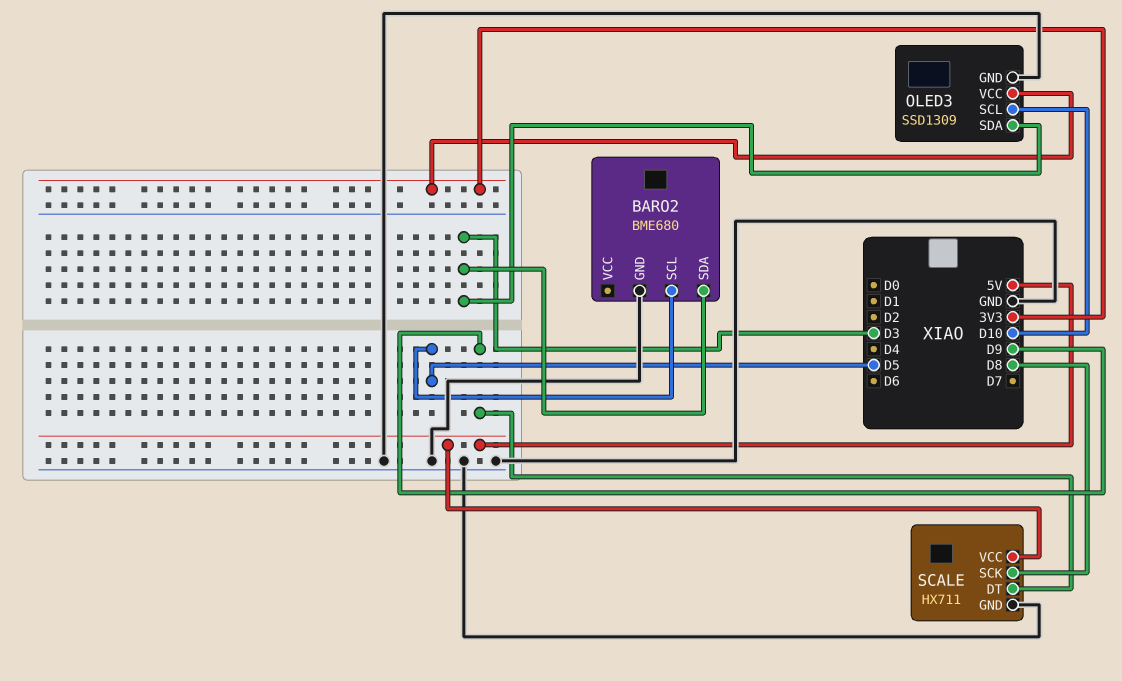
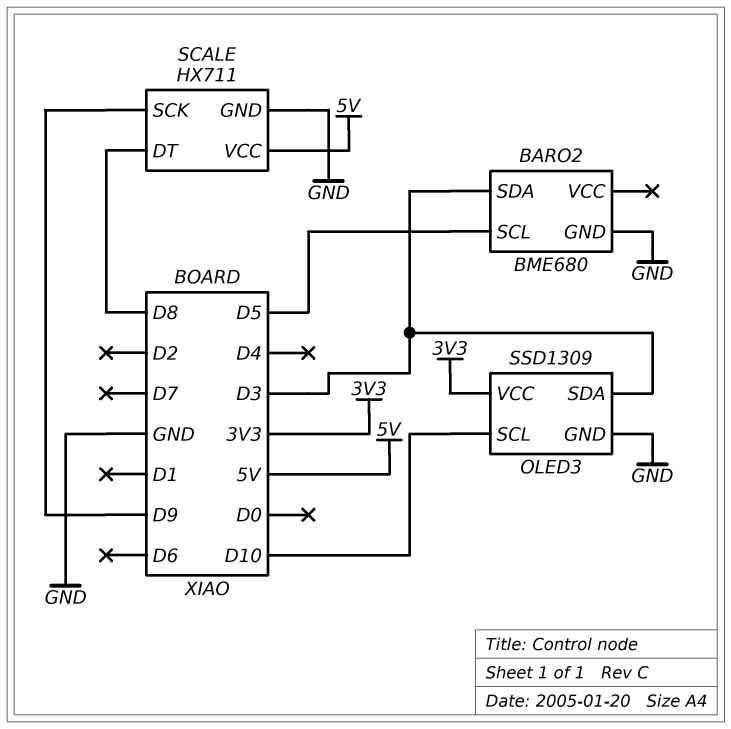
SCALE pin DT: D9 -> D8
SCALE pin SCK: D8 -> D9

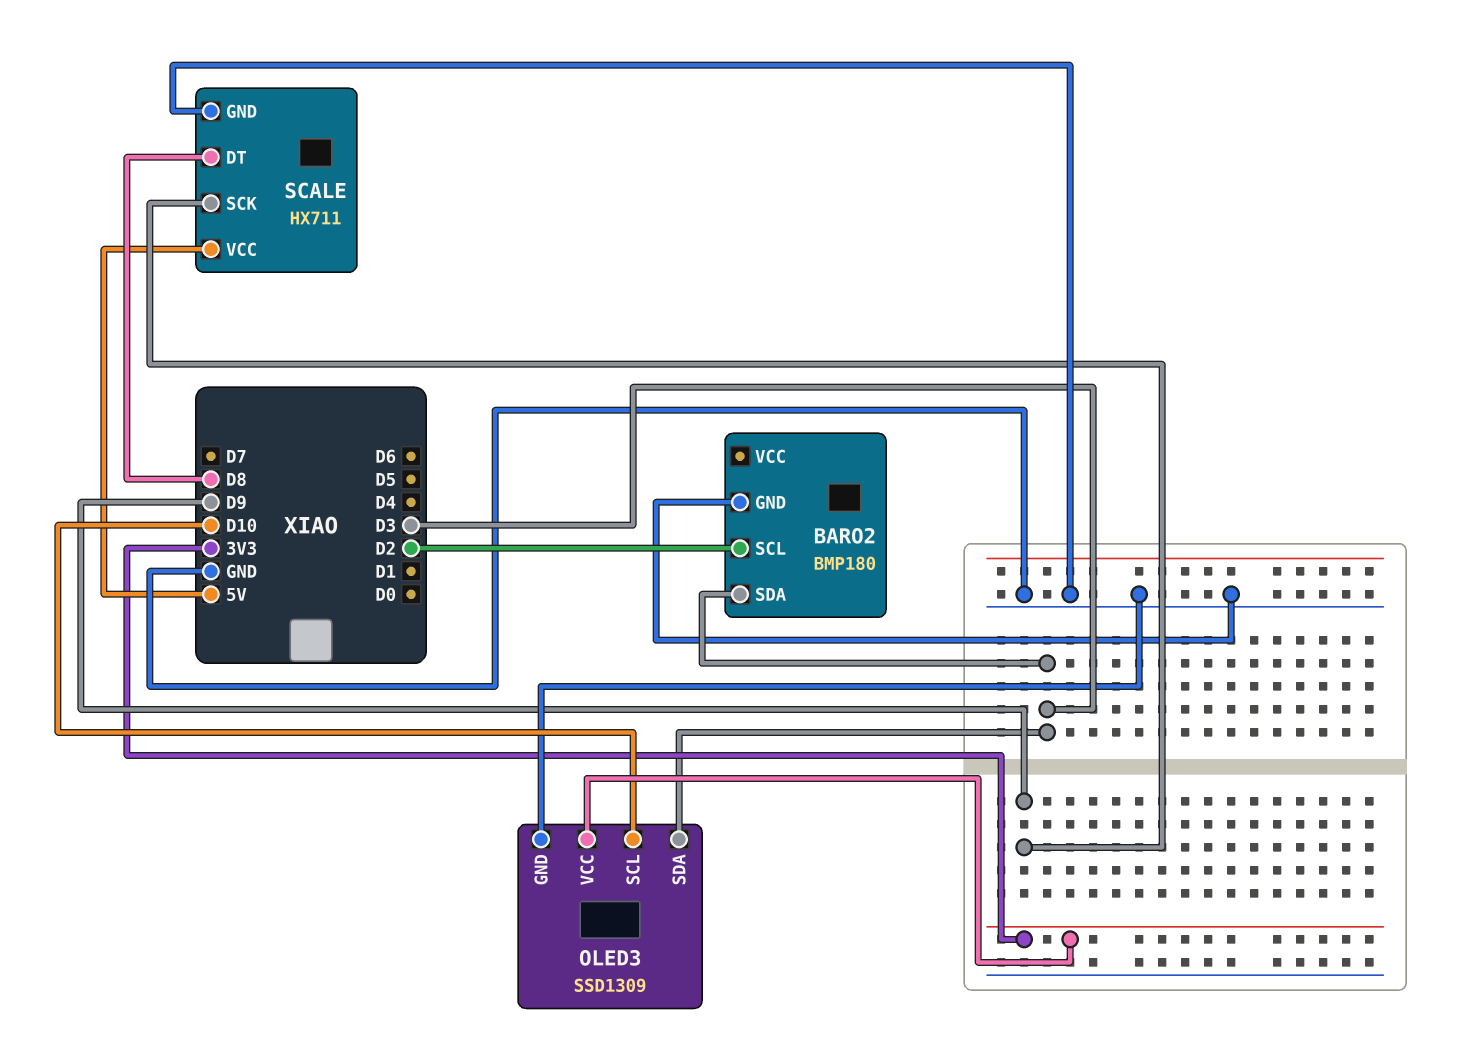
BARO2: BME680 -> BMP180
BARO2 pin SCL: D5 -> D2

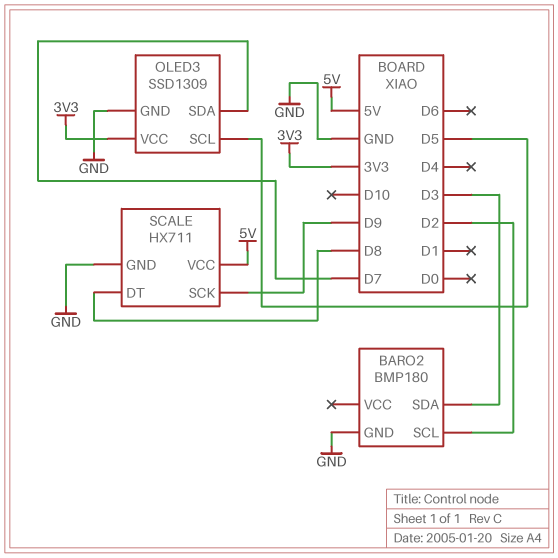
OLED3 pin SCL: D10 -> D5
OLED3 pin SDA: D3 -> D7

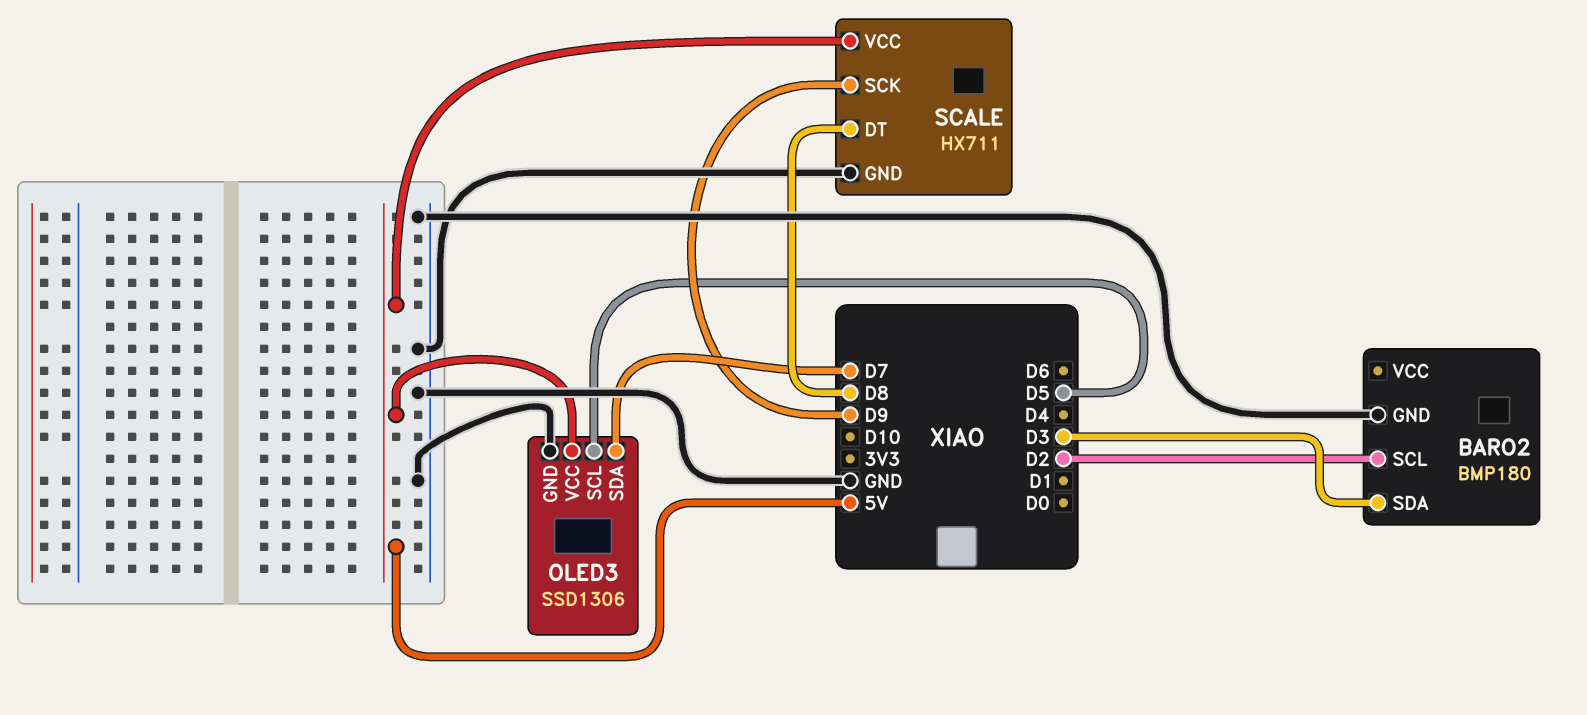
OLED3: SSD1309 -> SSD1306
OLED3 pin VCC: 3V3 -> 5V

